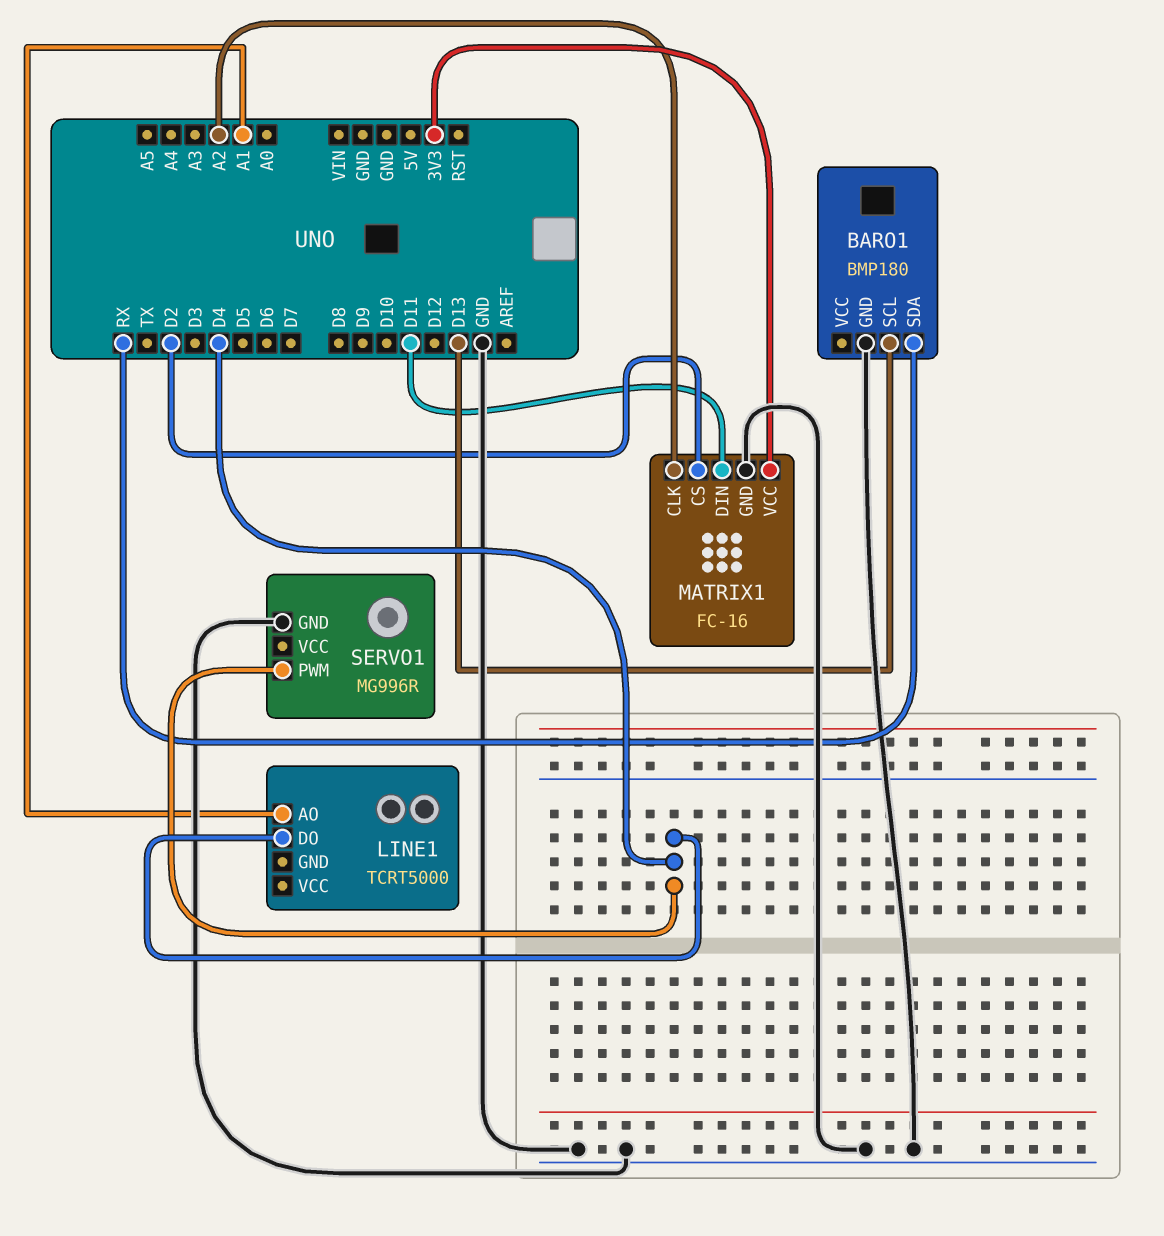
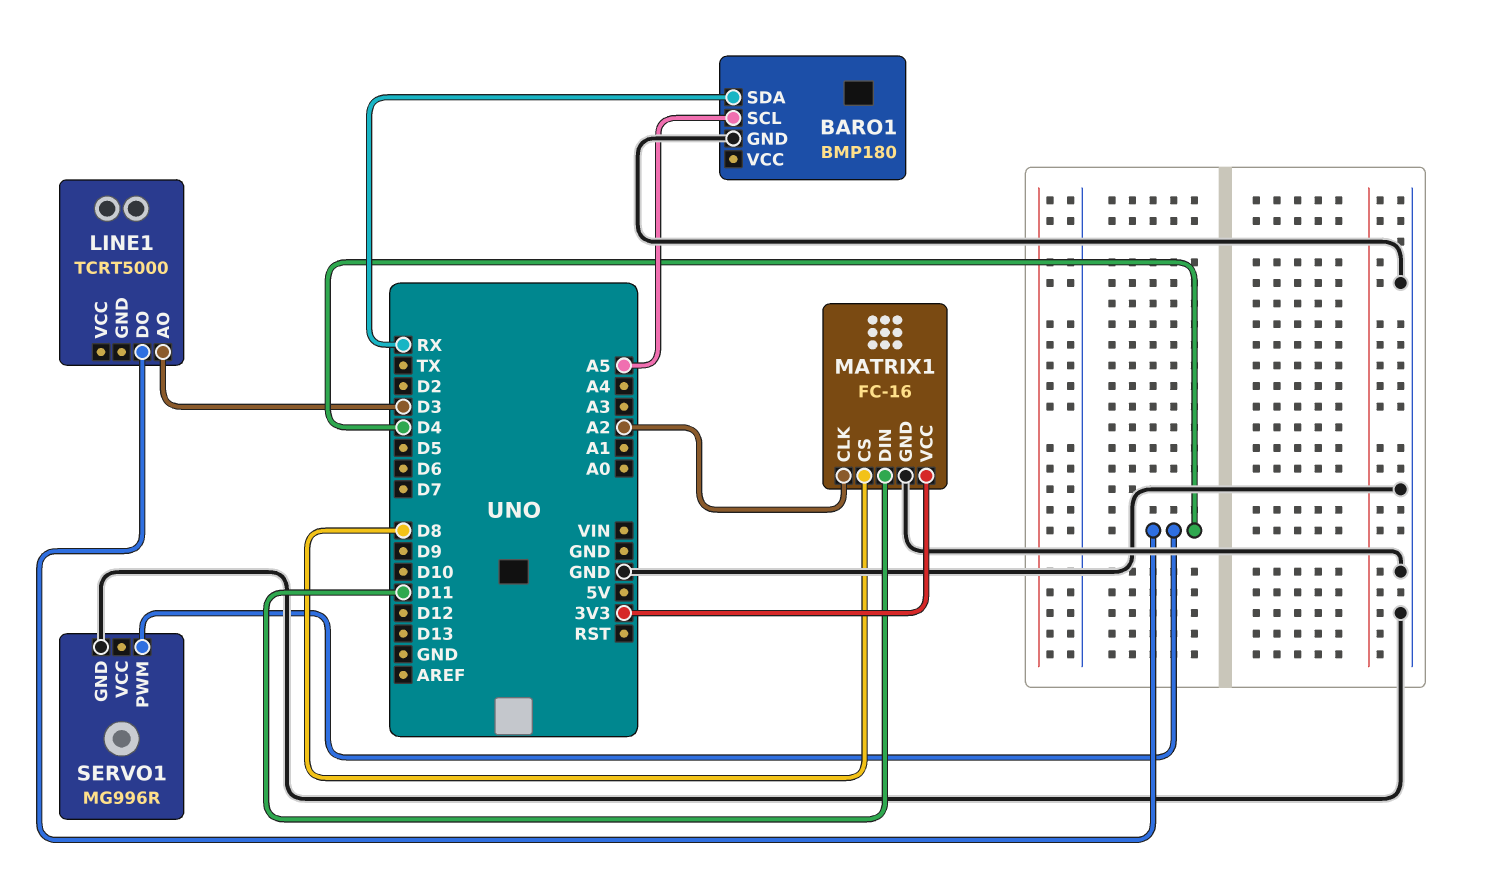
BARO1 pin SCL: D13 -> A5
LINE1 pin AO: A1 -> D3
MATRIX1 pin CS: D2 -> D8

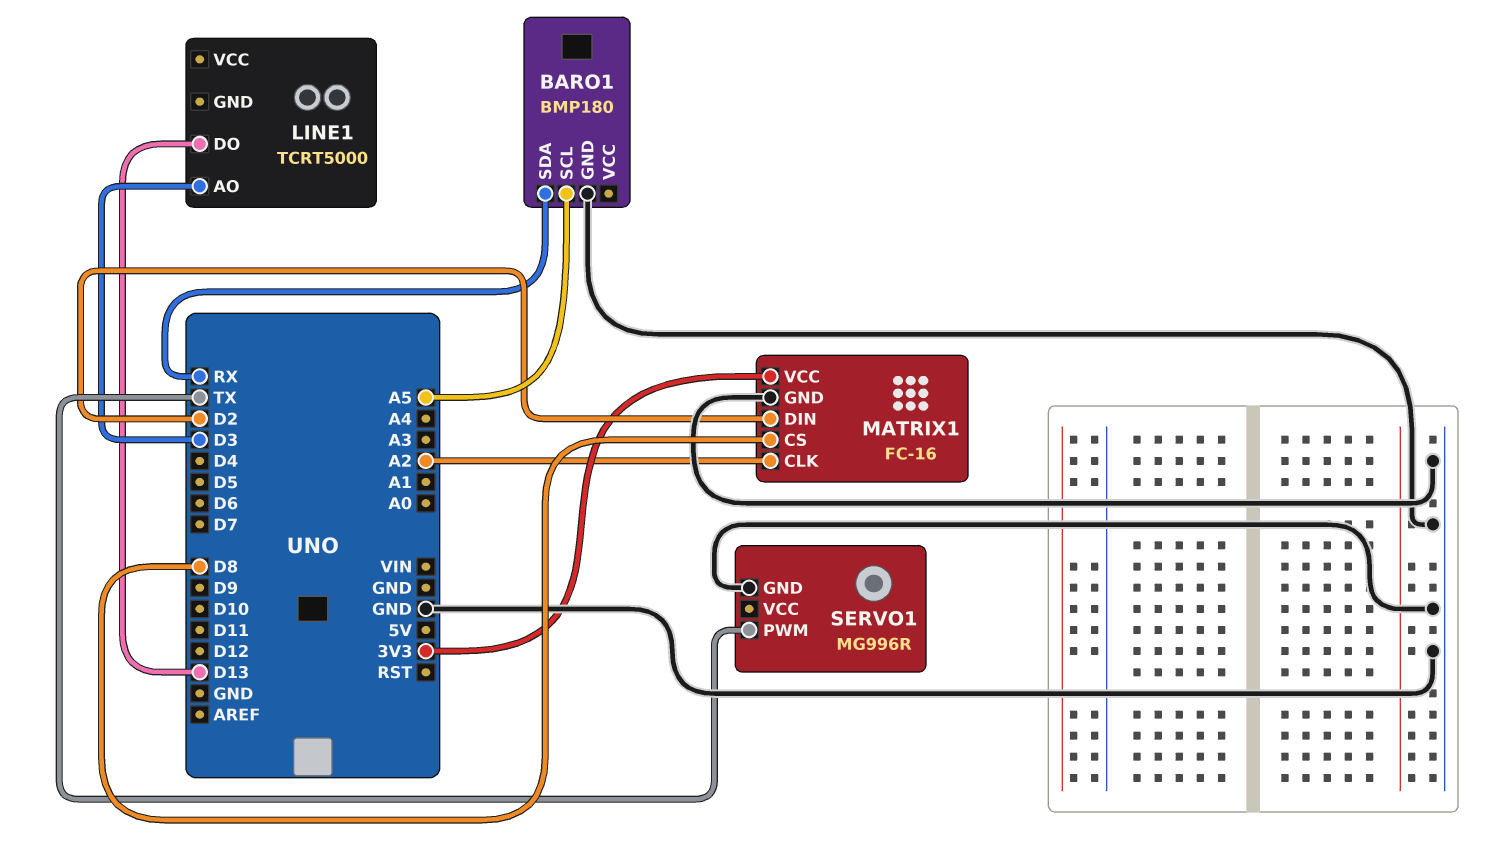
LINE1 pin DO: D4 -> D13
MATRIX1 pin DIN: D11 -> D2
SERVO1 pin PWM: D4 -> TX

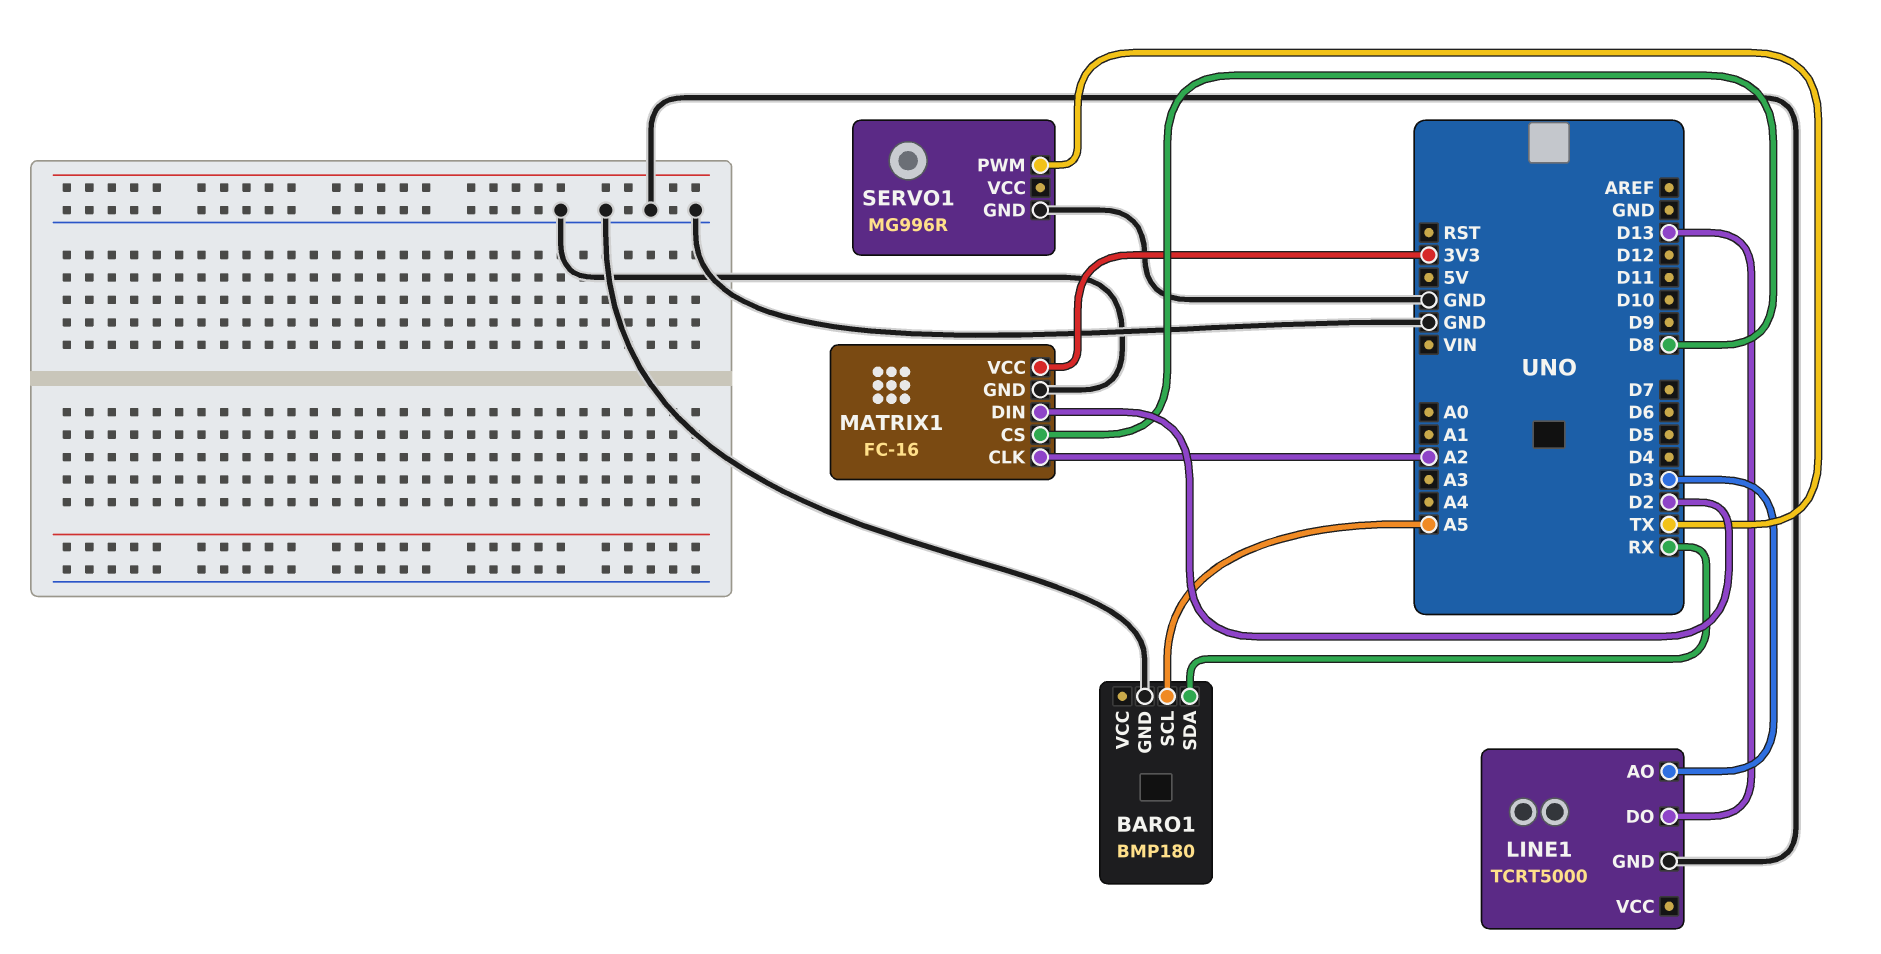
LINE1 pin GND: none -> GND

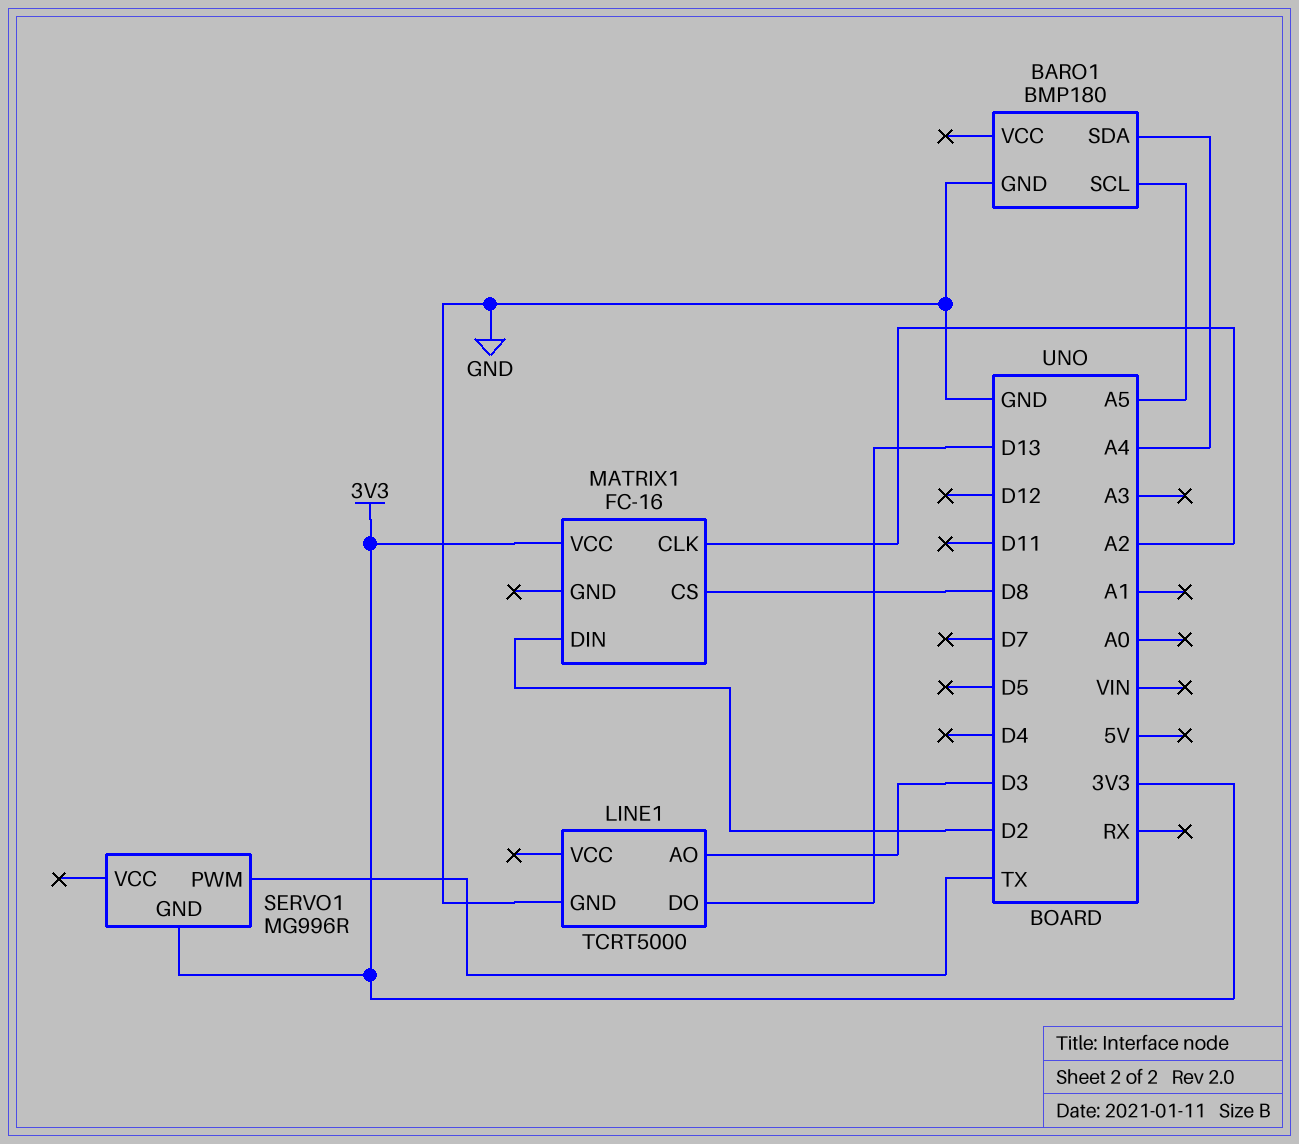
BARO1 pin SDA: RX -> A4
MATRIX1 pin GND: GND -> none
SERVO1 pin GND: GND -> 3V3

